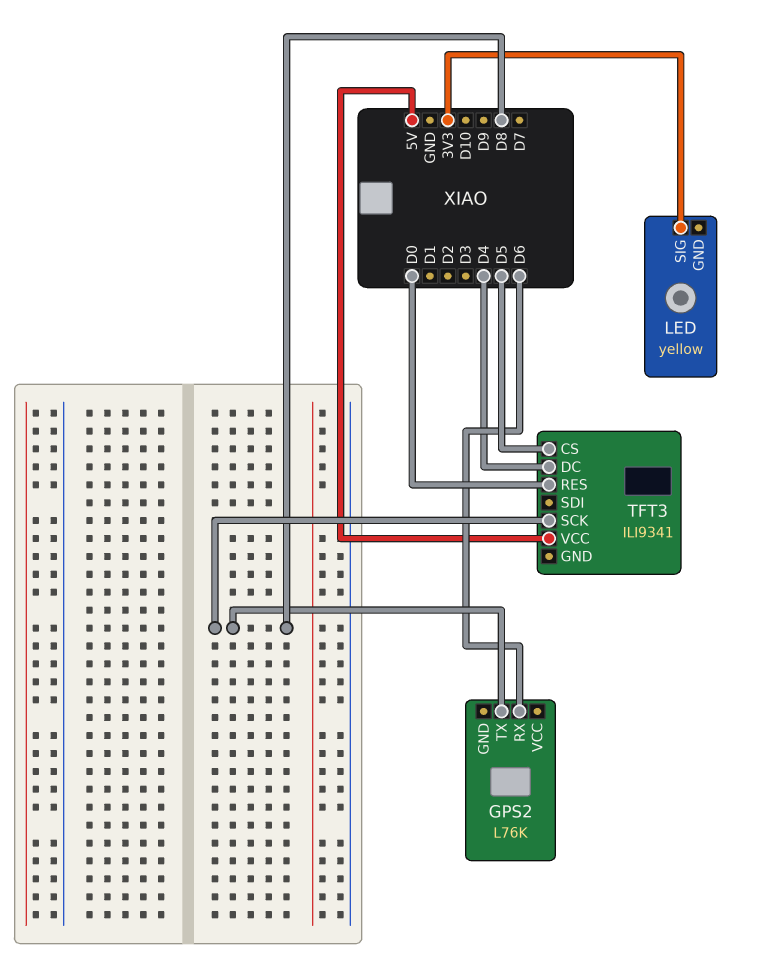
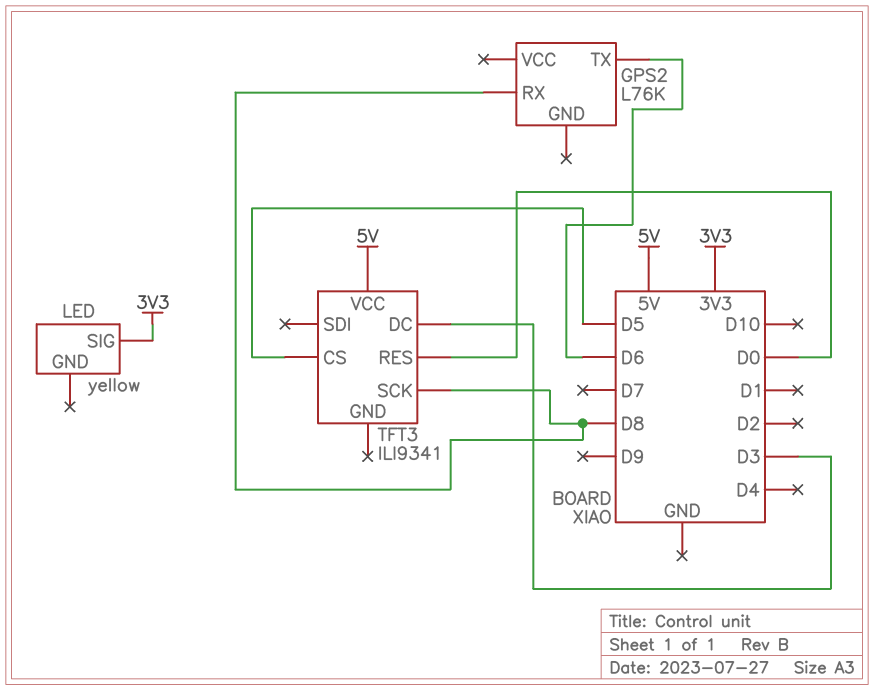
GPS2 pin RX: D6 -> D8
GPS2 pin TX: D8 -> D6
TFT3 pin DC: D4 -> D3

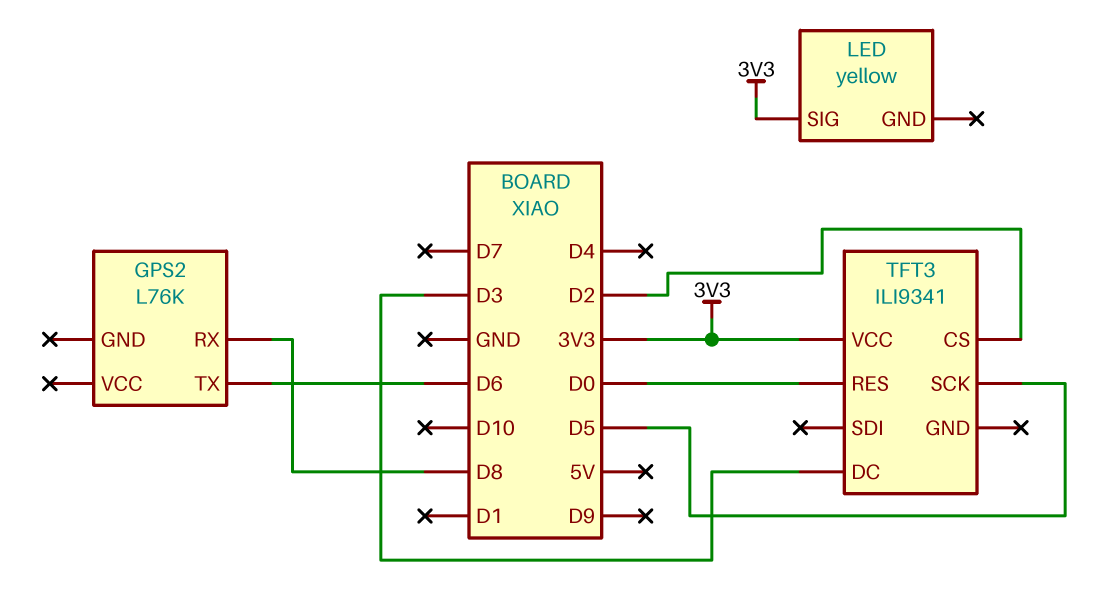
TFT3 pin CS: D5 -> D2
TFT3 pin SCK: D8 -> D5
TFT3 pin VCC: 5V -> 3V3

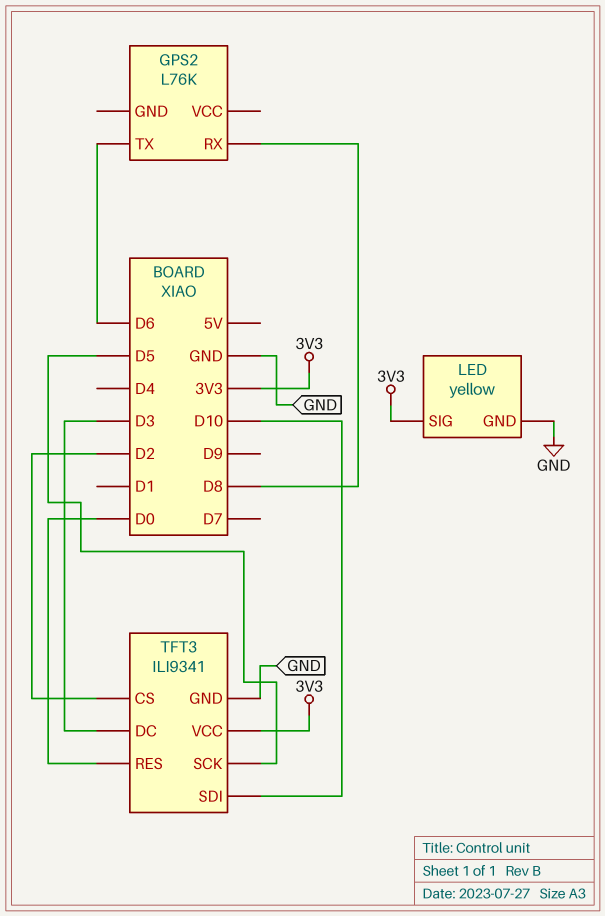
LED pin GND: none -> GND
TFT3 pin GND: none -> GND
TFT3 pin SDI: none -> D10

